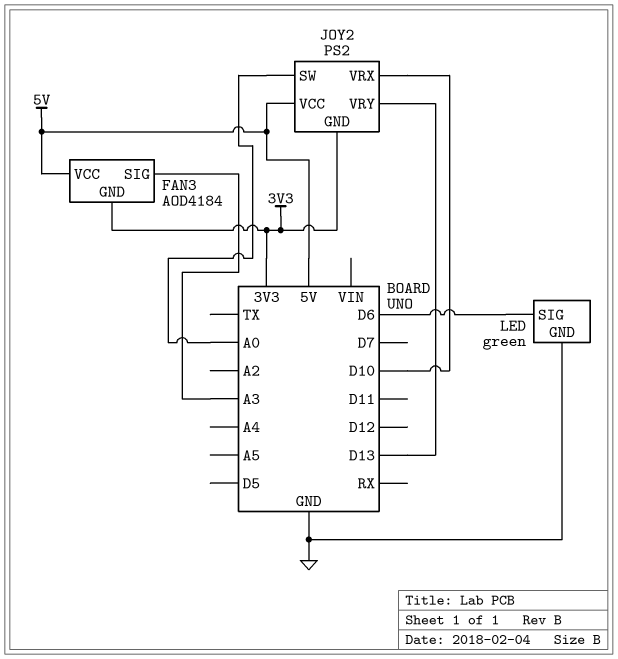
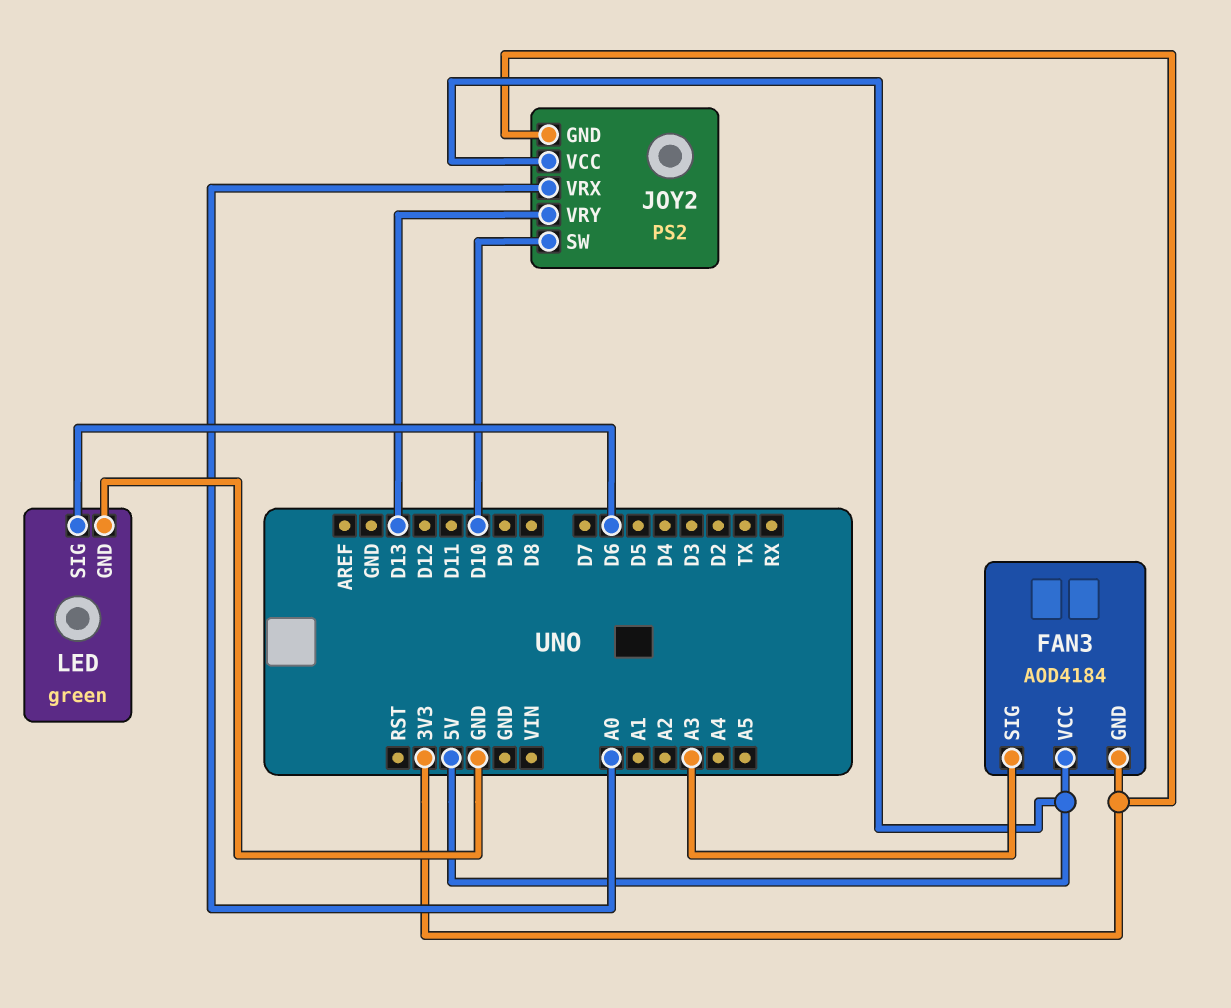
JOY2 pin SW: A0 -> D10
JOY2 pin VRX: D10 -> A0

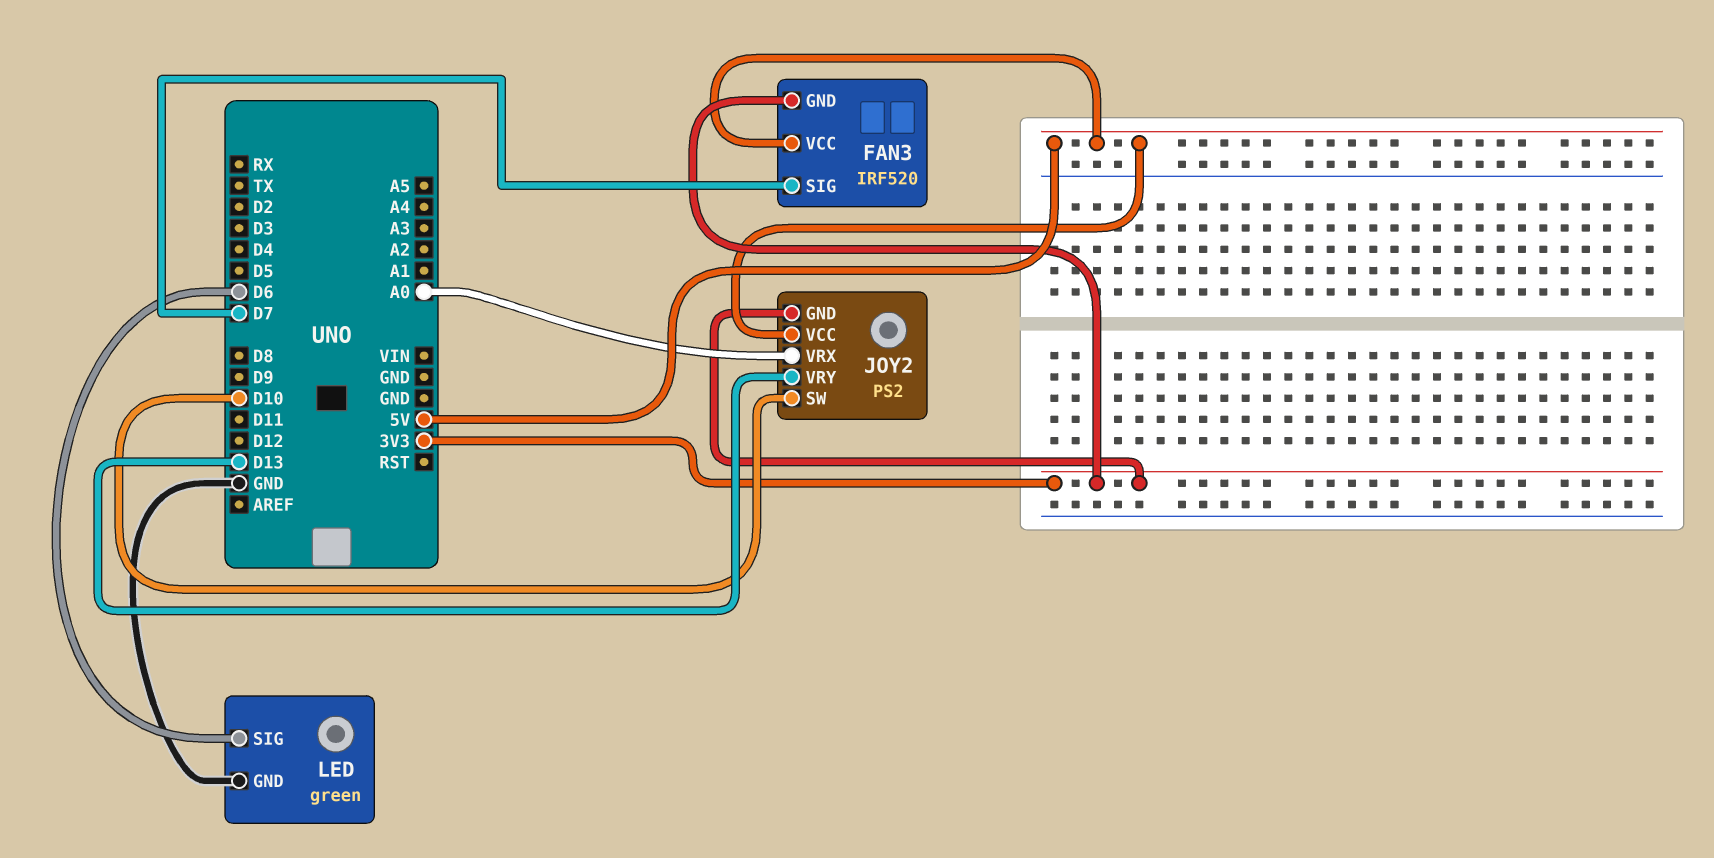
FAN3: AOD4184 -> IRF520
FAN3 pin SIG: A3 -> D7

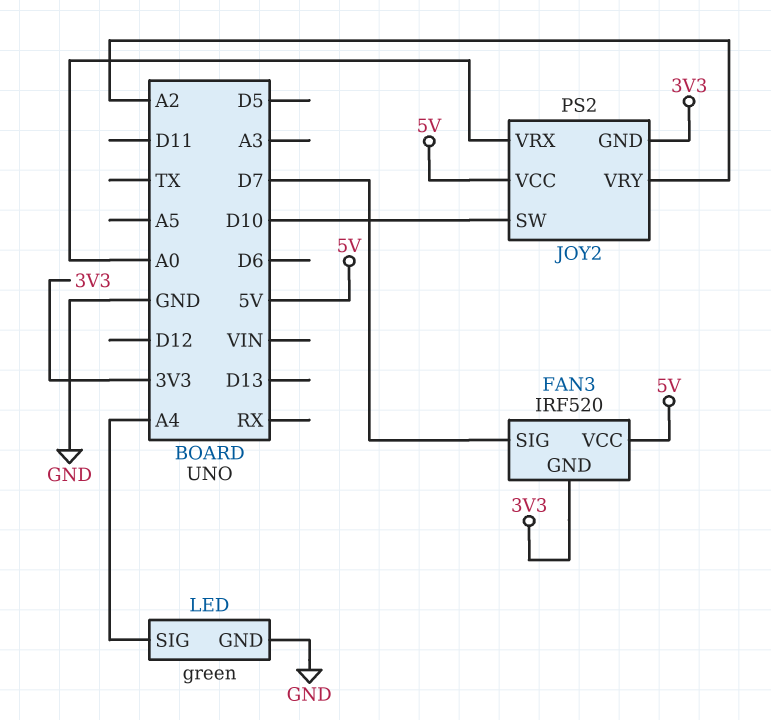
JOY2 pin VRY: D13 -> A2
LED pin SIG: D6 -> A4

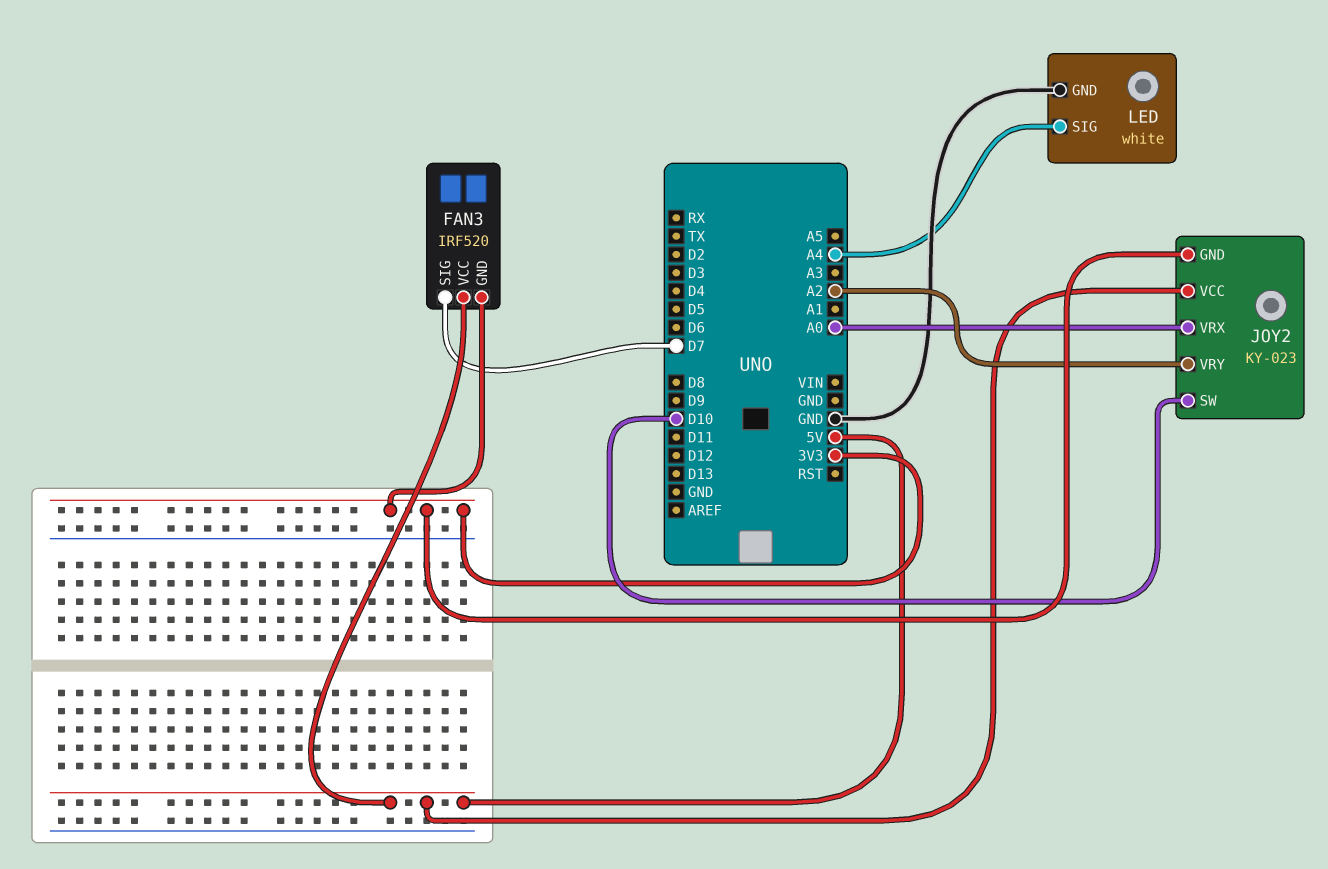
JOY2: PS2 -> KY-023
LED: green -> white

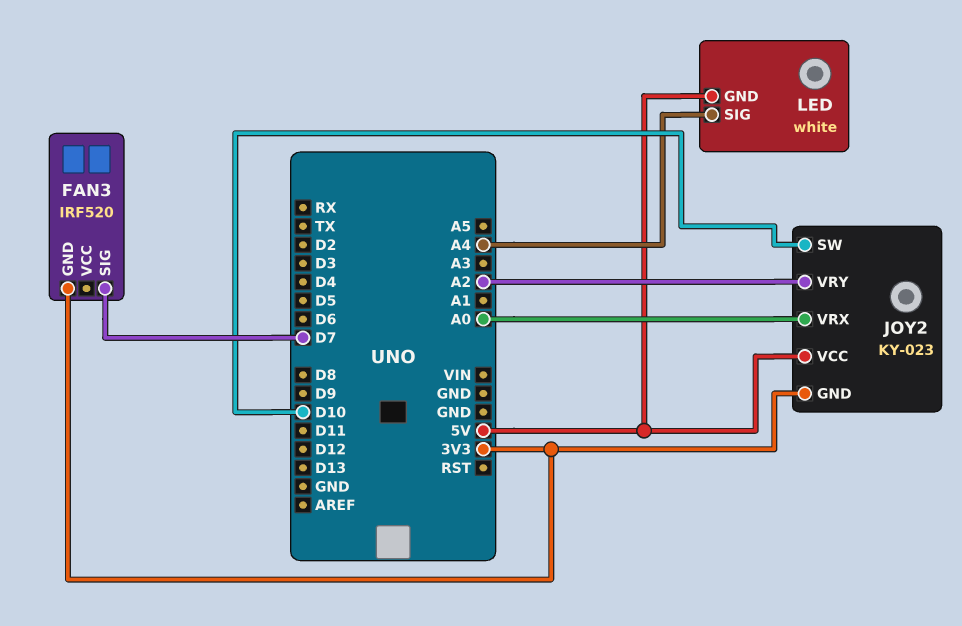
FAN3 pin VCC: 5V -> none
LED pin GND: GND -> 5V

